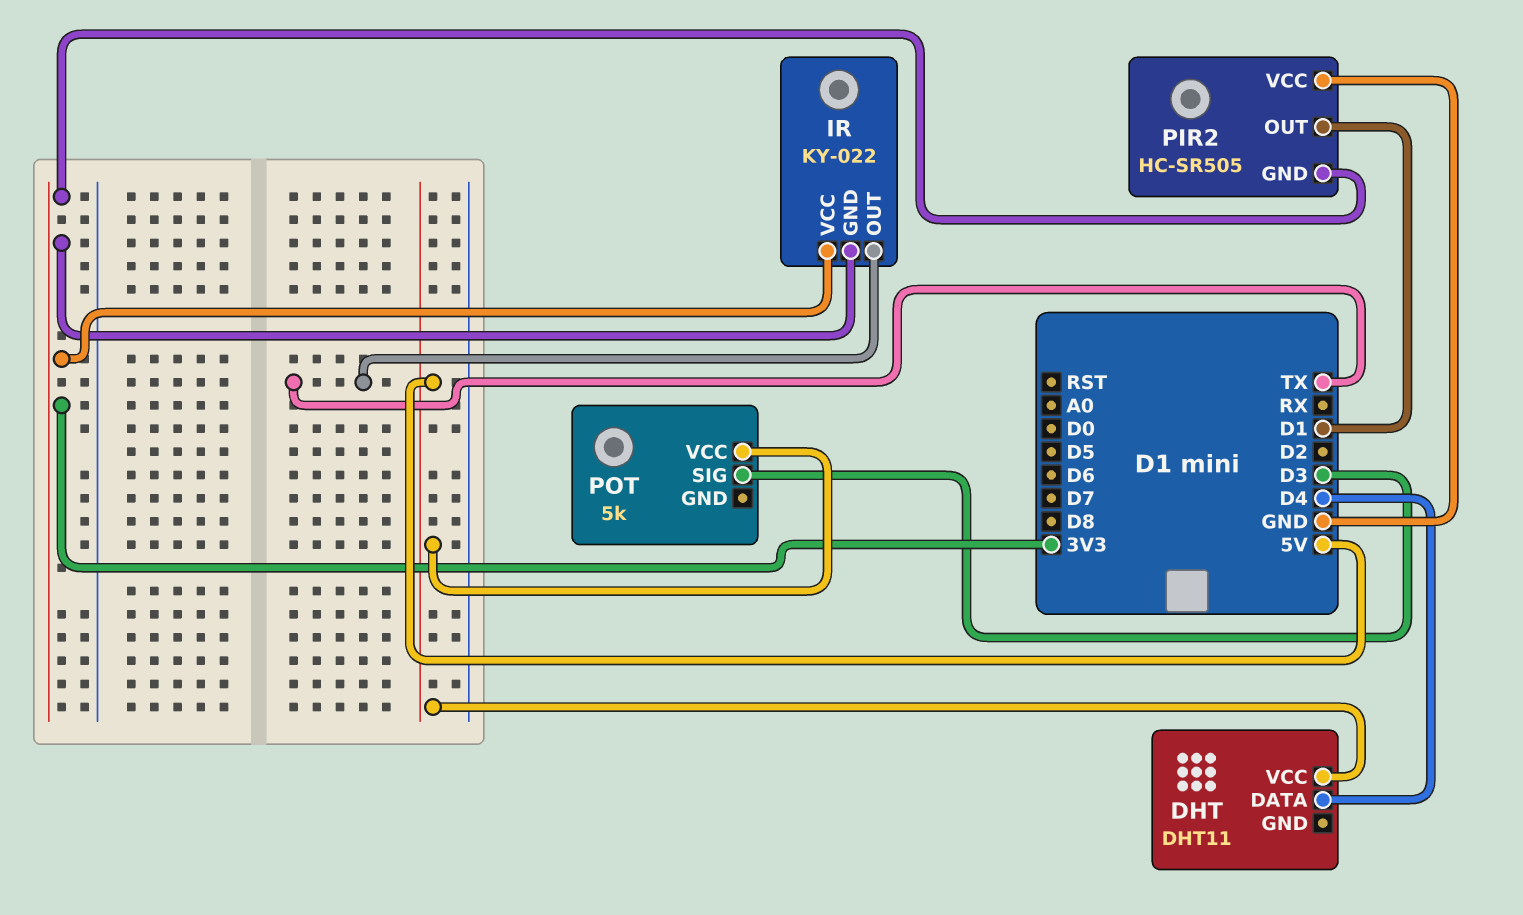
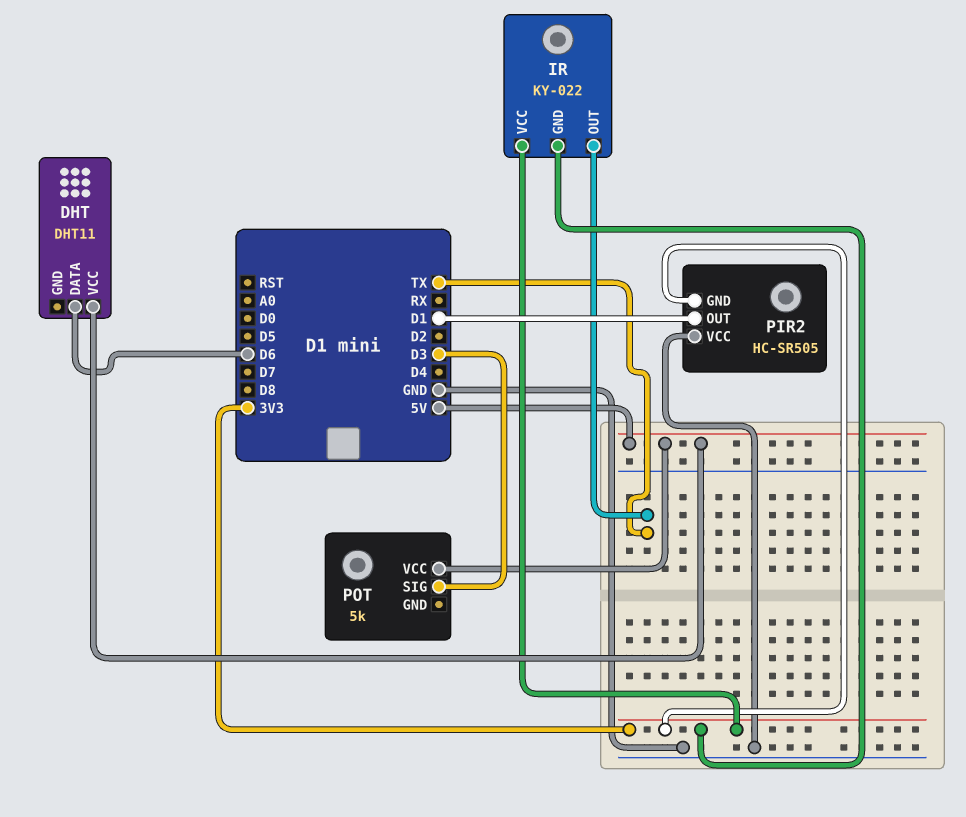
DHT pin DATA: D4 -> D6

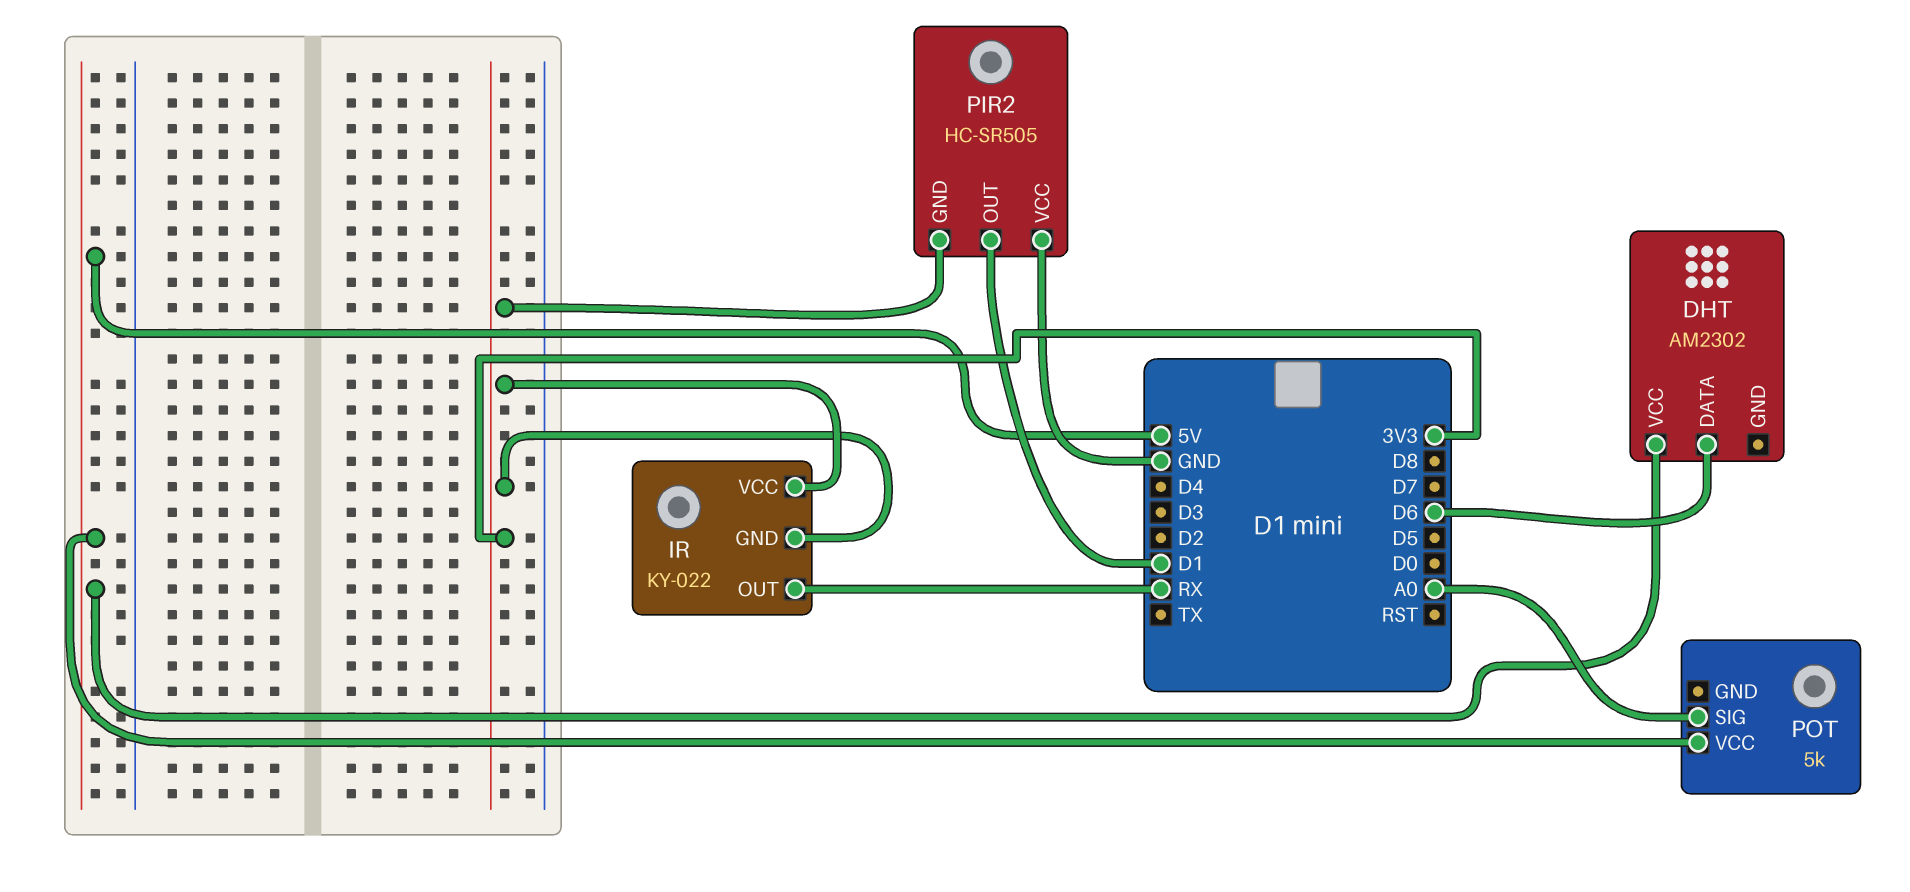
DHT: DHT11 -> AM2302
IR pin OUT: TX -> RX
POT pin SIG: D3 -> A0

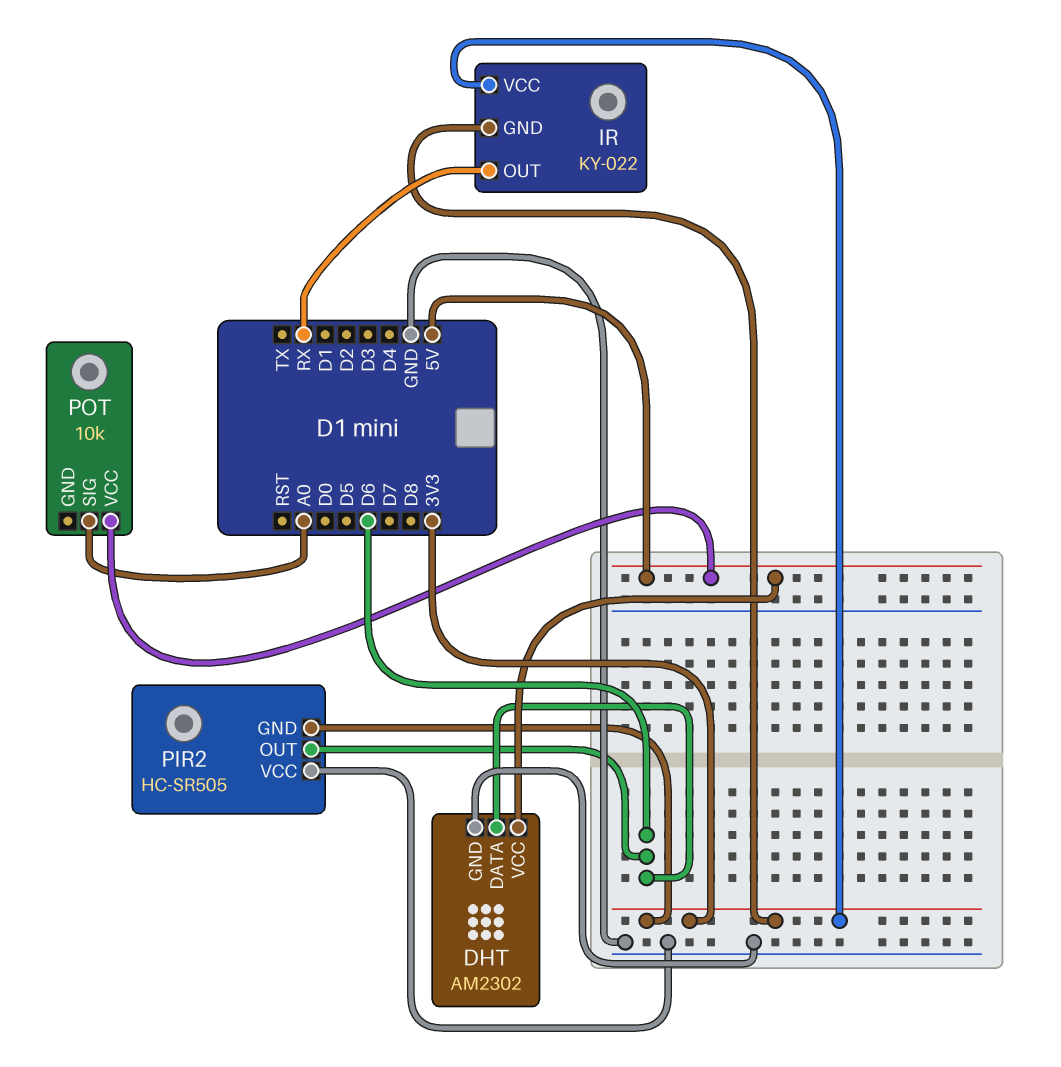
DHT pin GND: none -> GND
PIR2 pin OUT: D1 -> D6
POT: 5k -> 10k

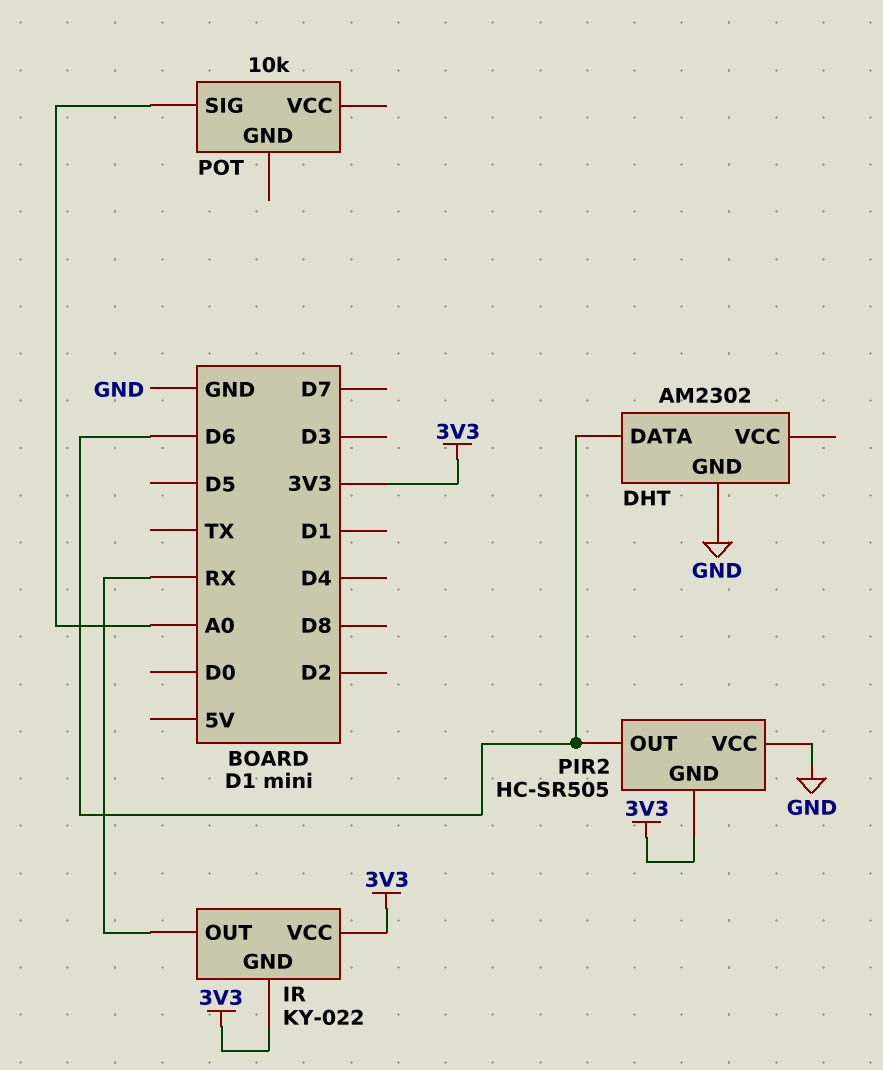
DHT pin VCC: 5V -> none
POT pin VCC: 5V -> none

